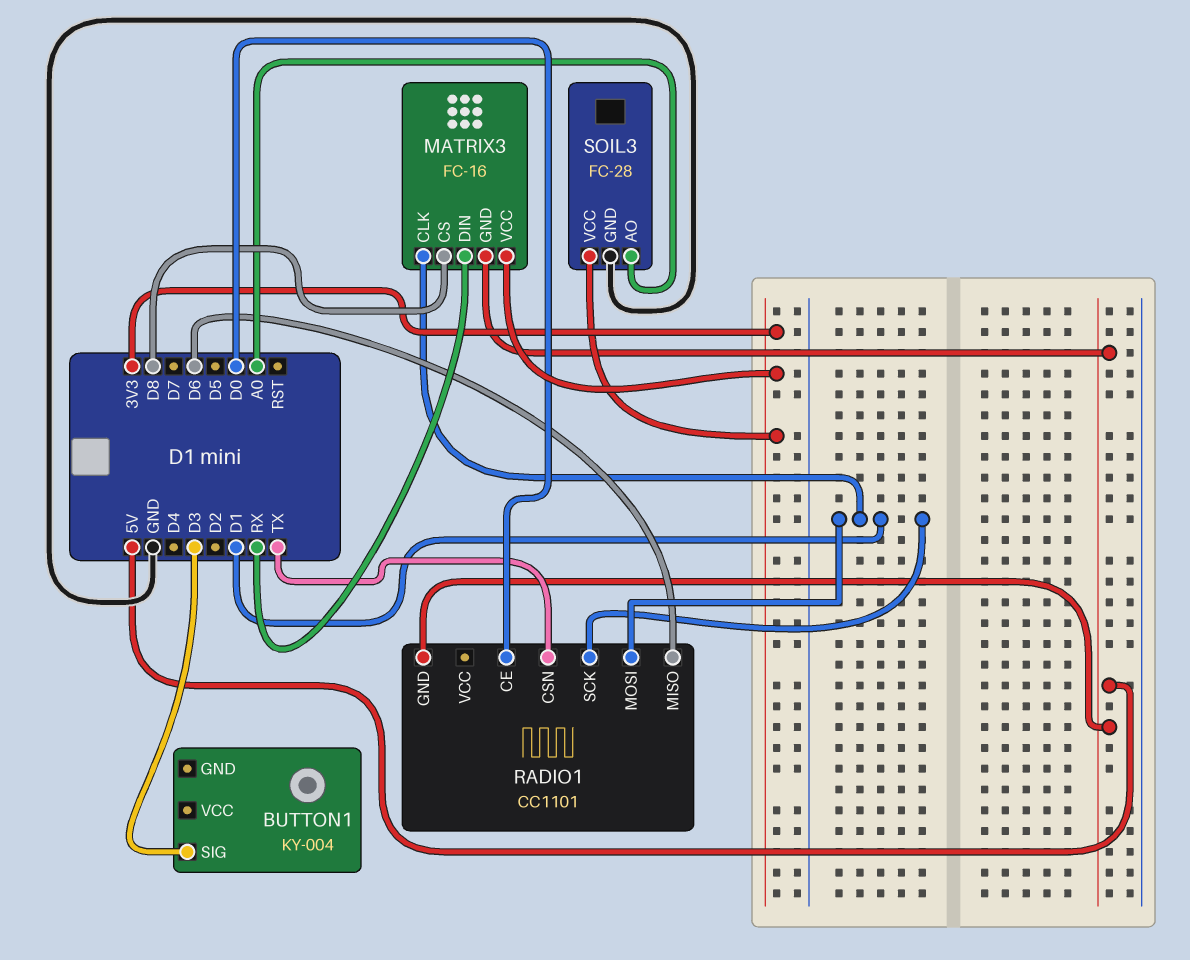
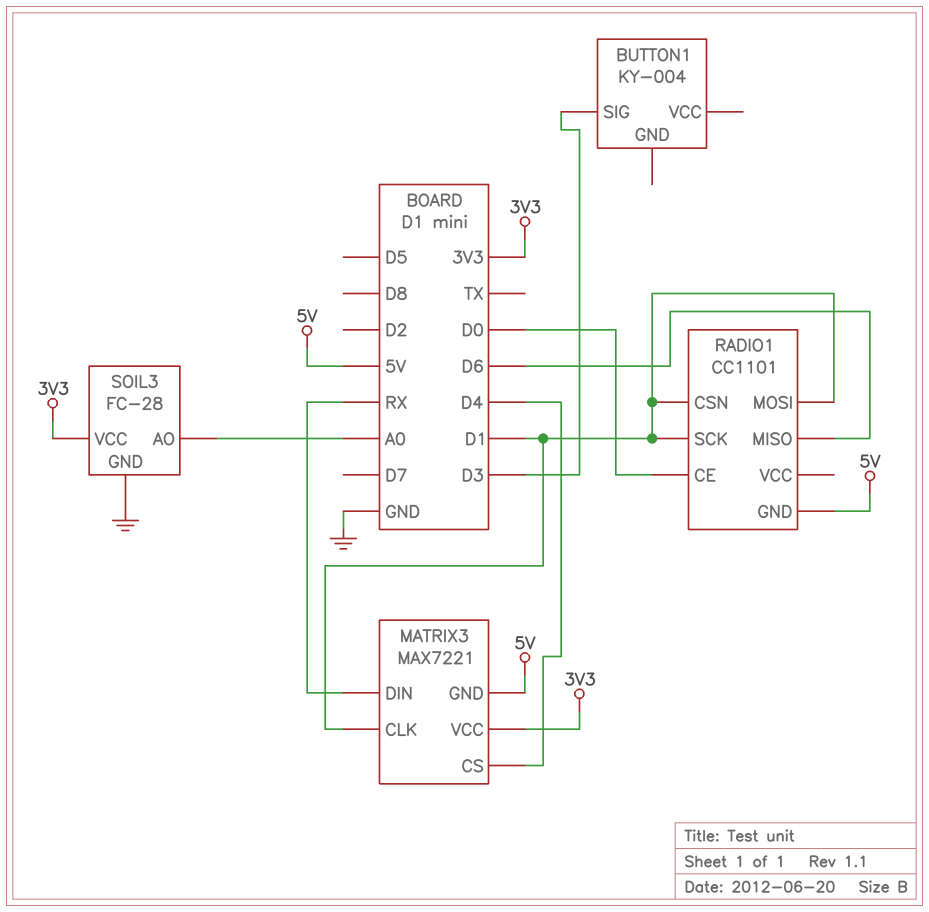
MATRIX3: FC-16 -> MAX7221
MATRIX3 pin CS: D8 -> D4
RADIO1 pin CSN: TX -> D1

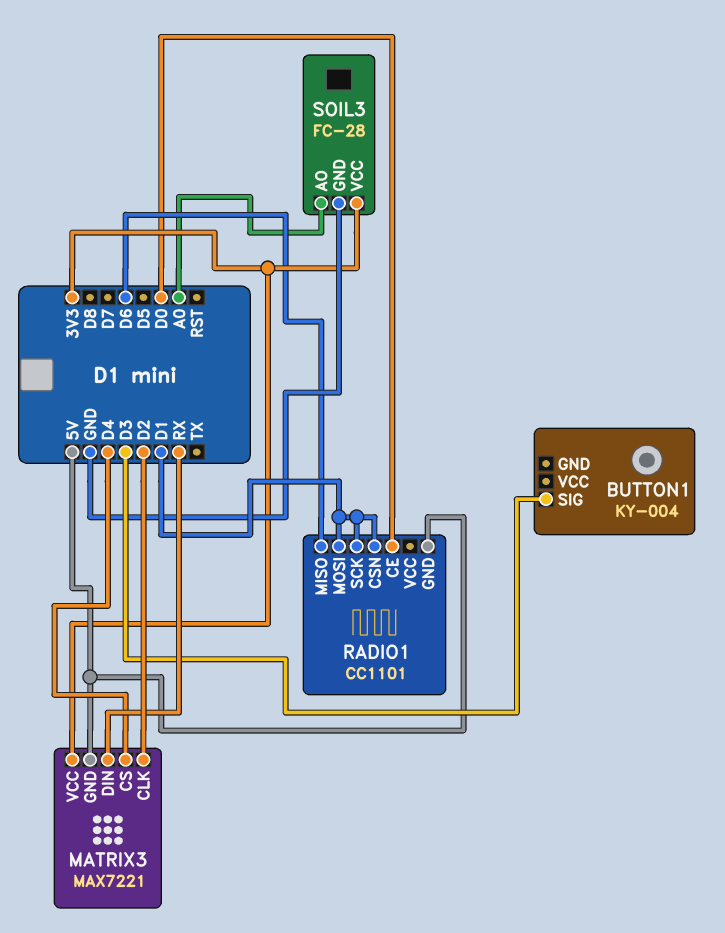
MATRIX3 pin CLK: D1 -> D2

